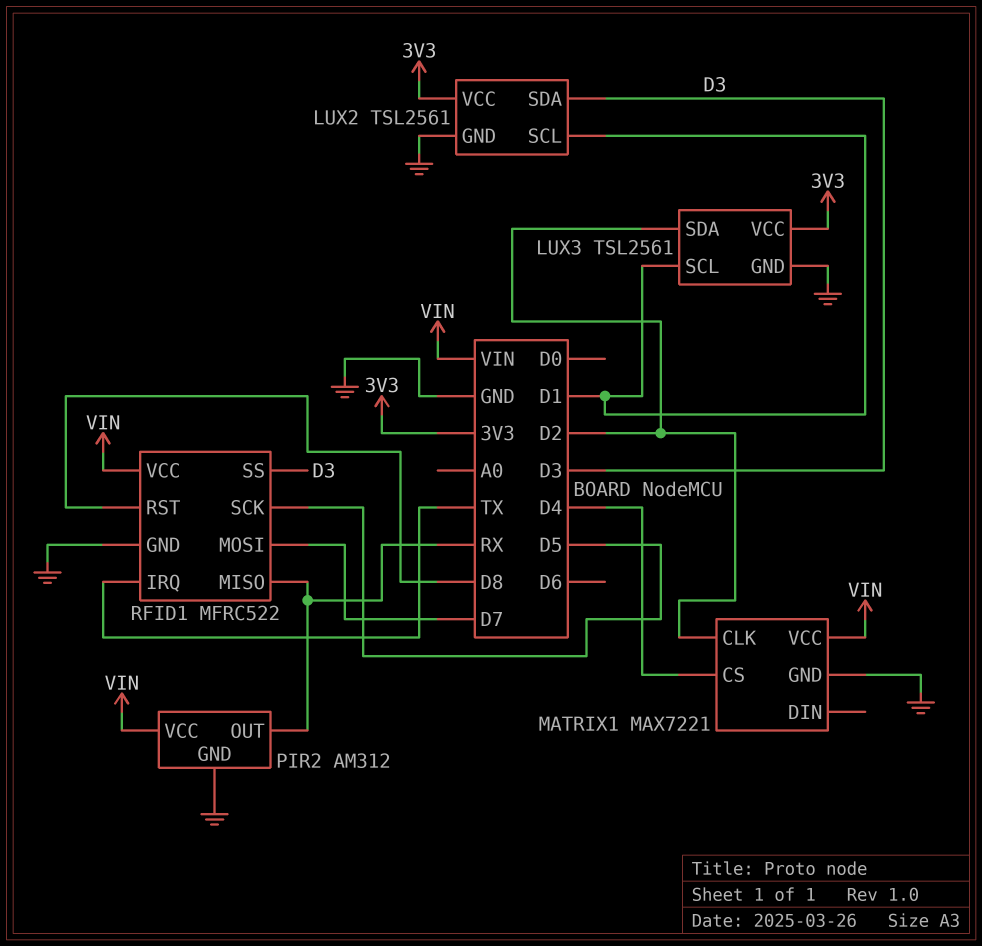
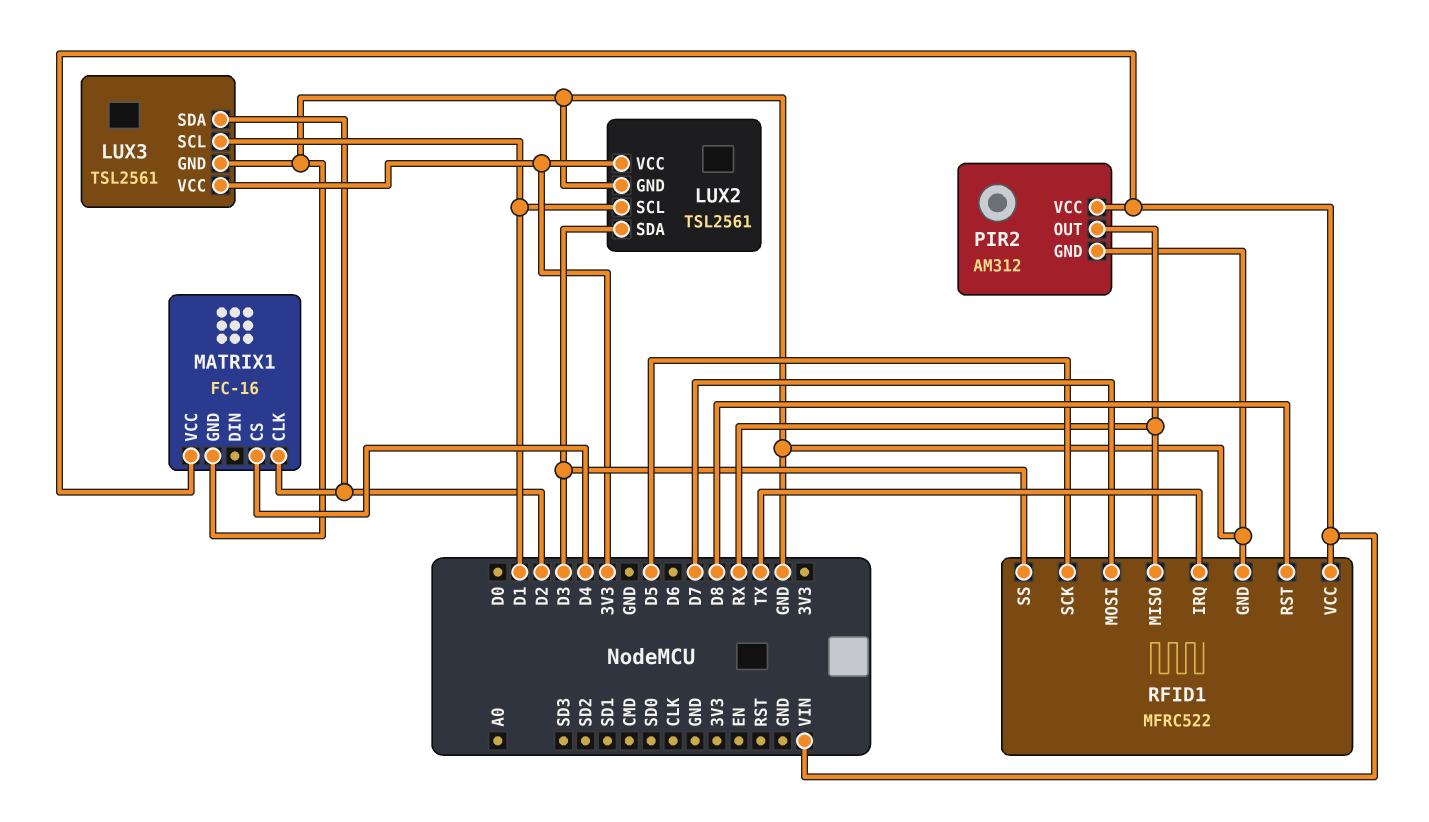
MATRIX1: MAX7221 -> FC-16

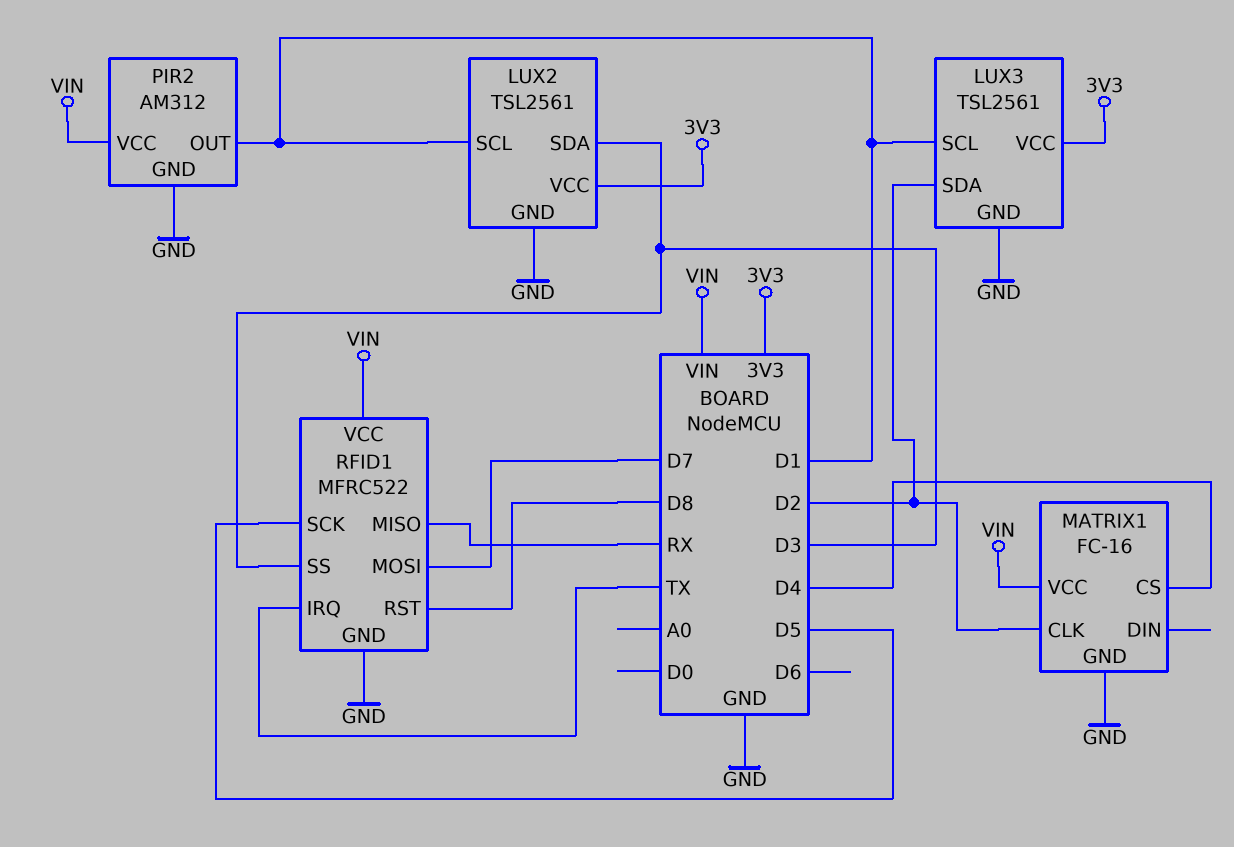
PIR2 pin OUT: RX -> D1

